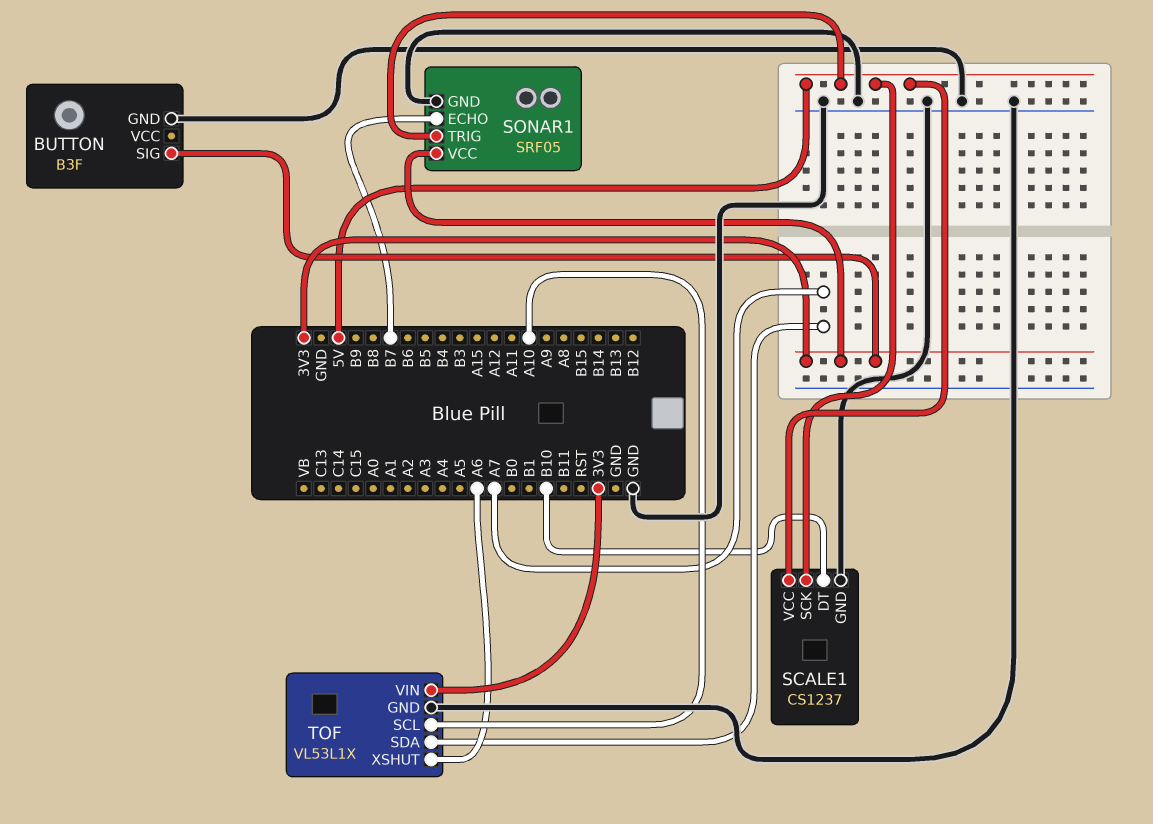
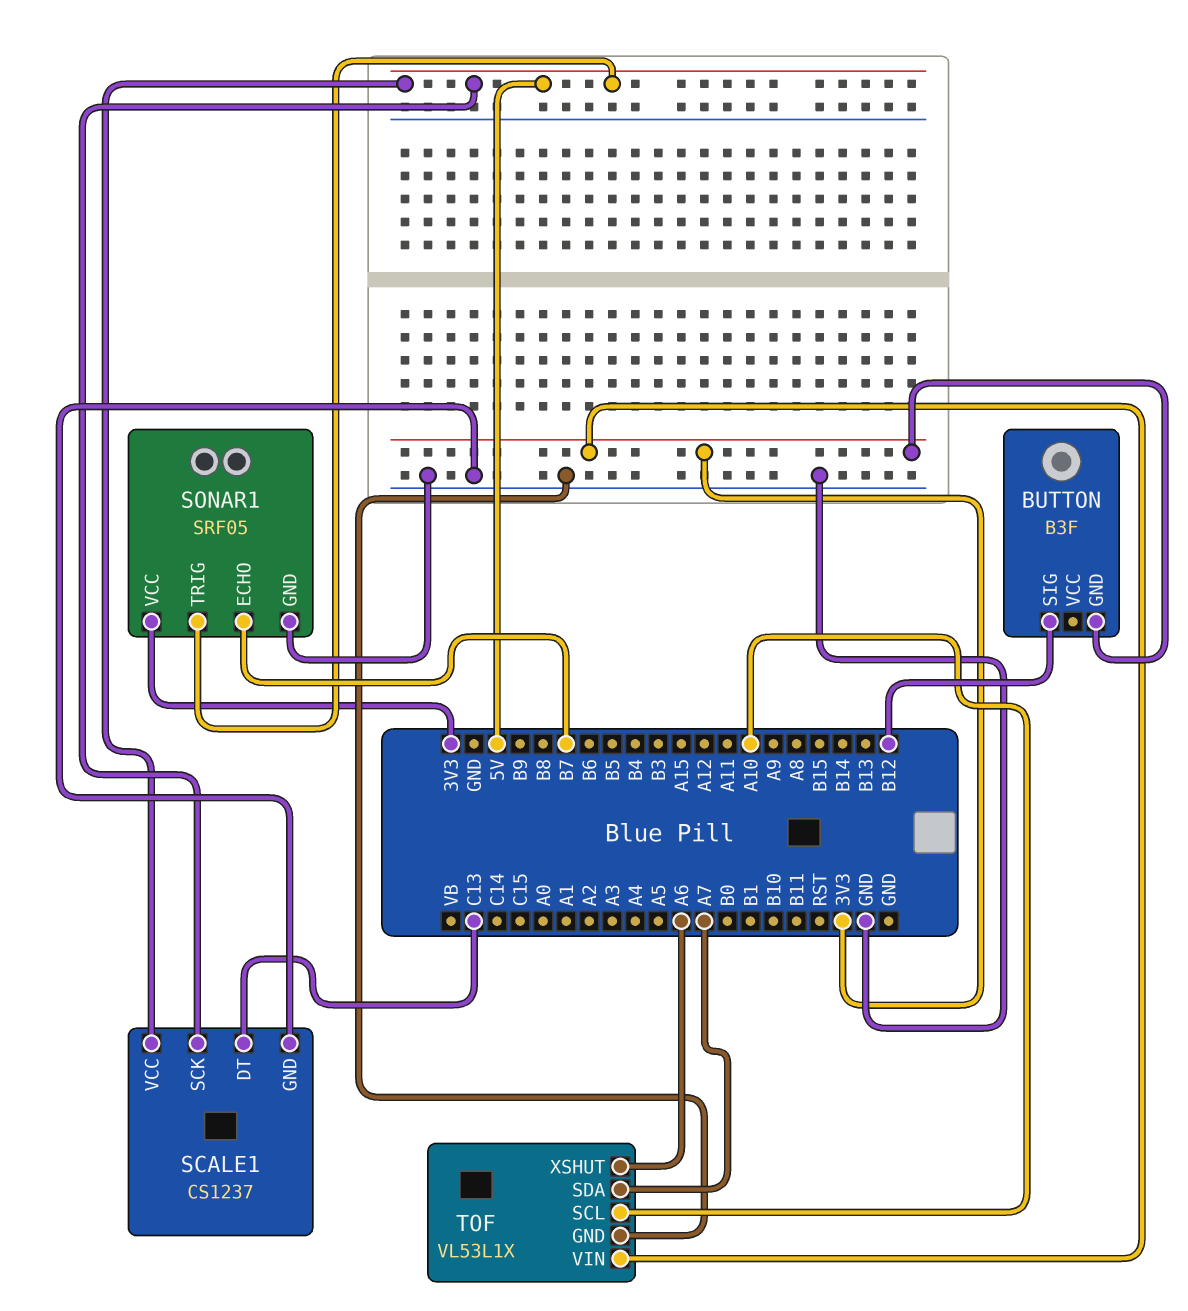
BUTTON pin GND: GND -> 3V3
BUTTON pin SIG: 3V3 -> B12
SCALE1 pin DT: B10 -> C13

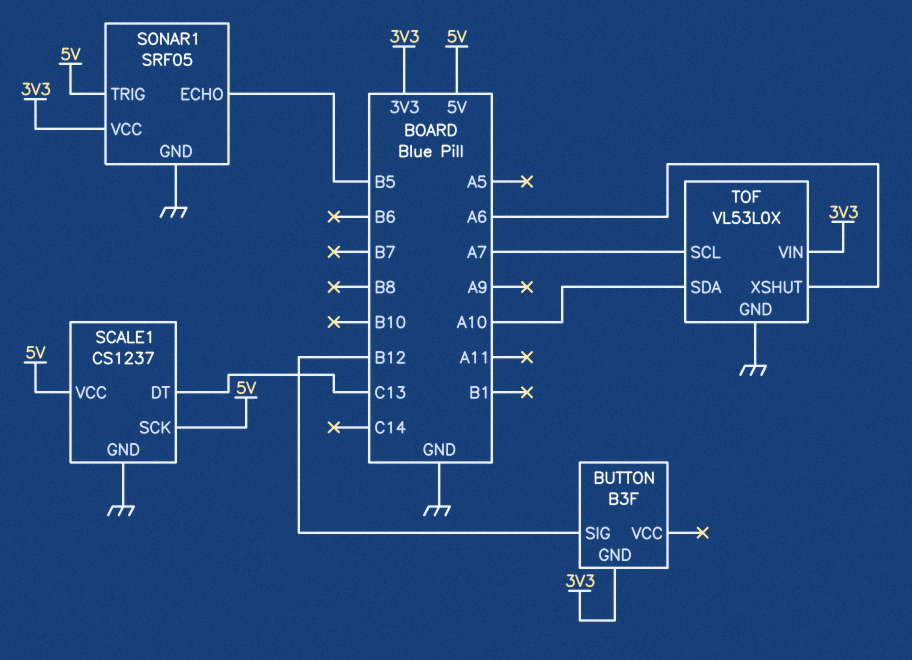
SONAR1 pin ECHO: B7 -> B5
TOF: VL53L1X -> VL53L0X
TOF pin SCL: A10 -> A7
TOF pin SDA: A7 -> A10

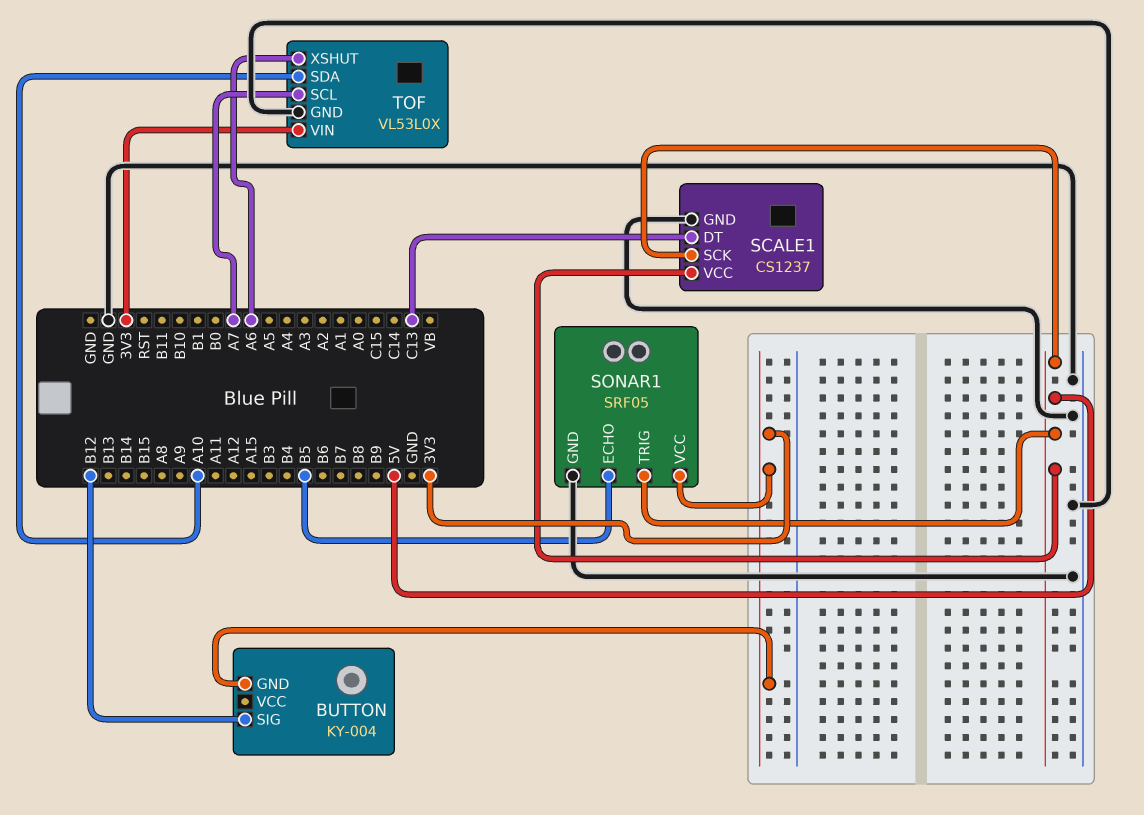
BUTTON: B3F -> KY-004

